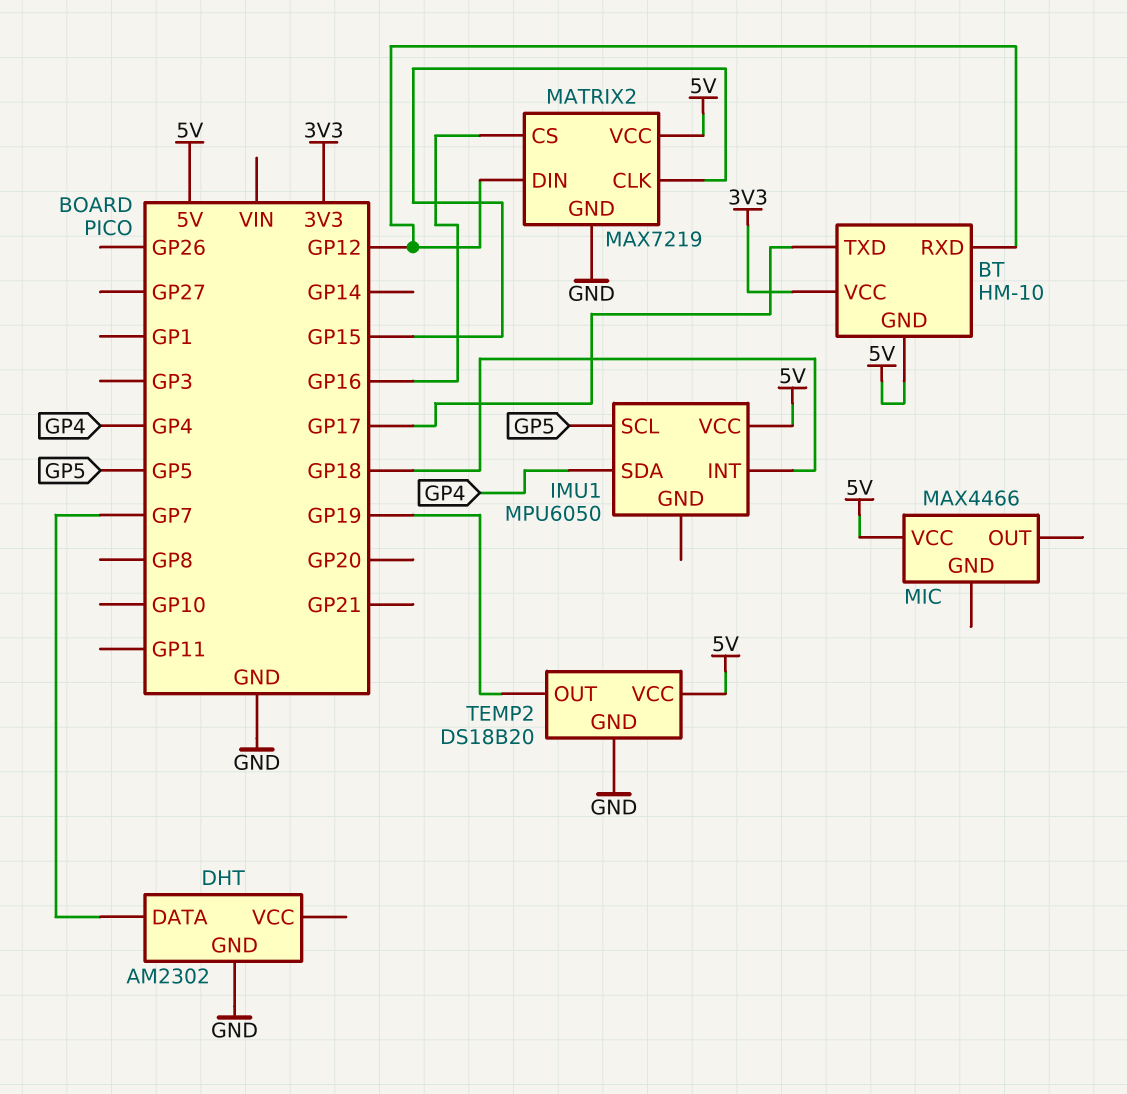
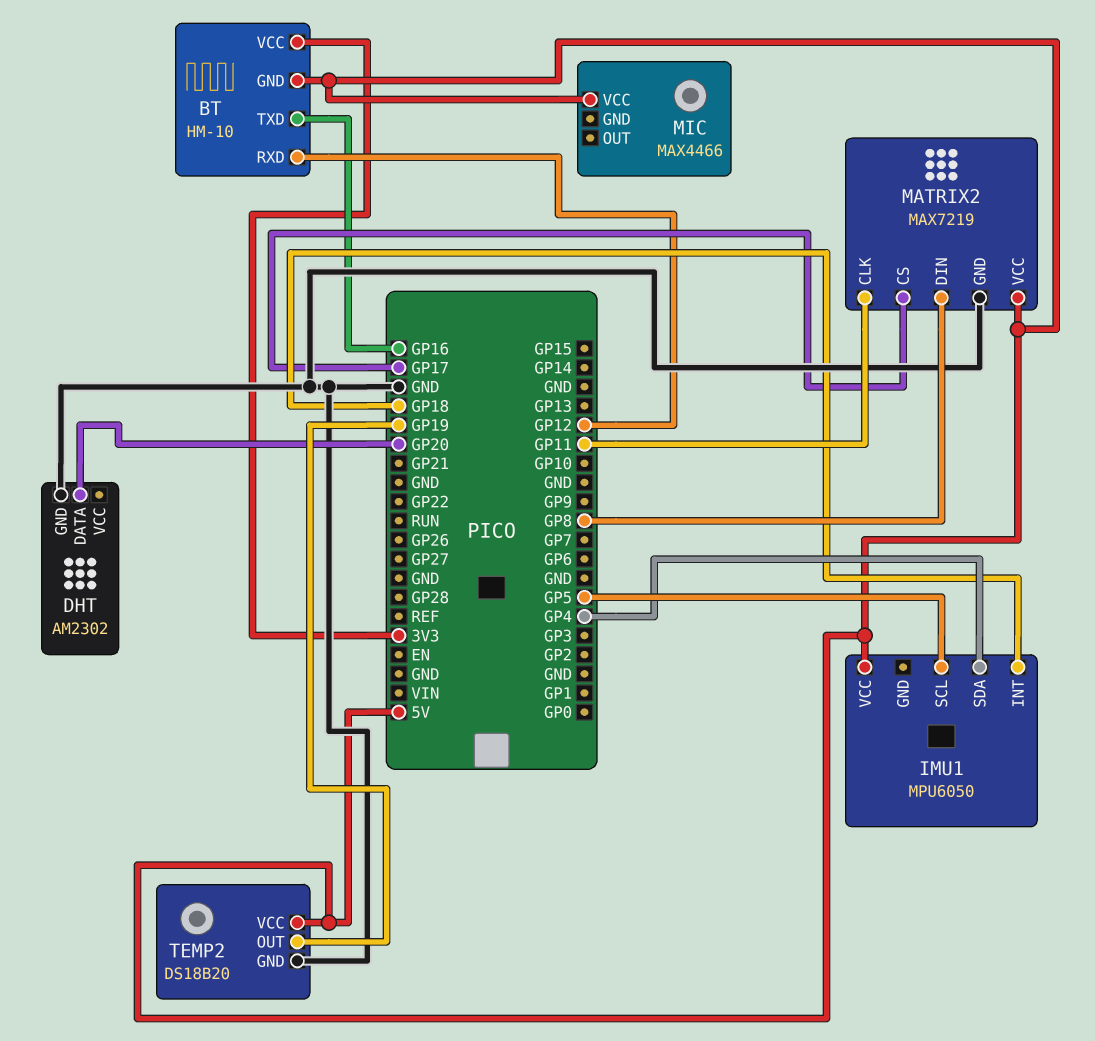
BT pin TXD: GP17 -> GP16
DHT pin DATA: GP7 -> GP20
MATRIX2 pin CLK: GP15 -> GP11
MATRIX2 pin CS: GP16 -> GP17
MATRIX2 pin DIN: GP12 -> GP8

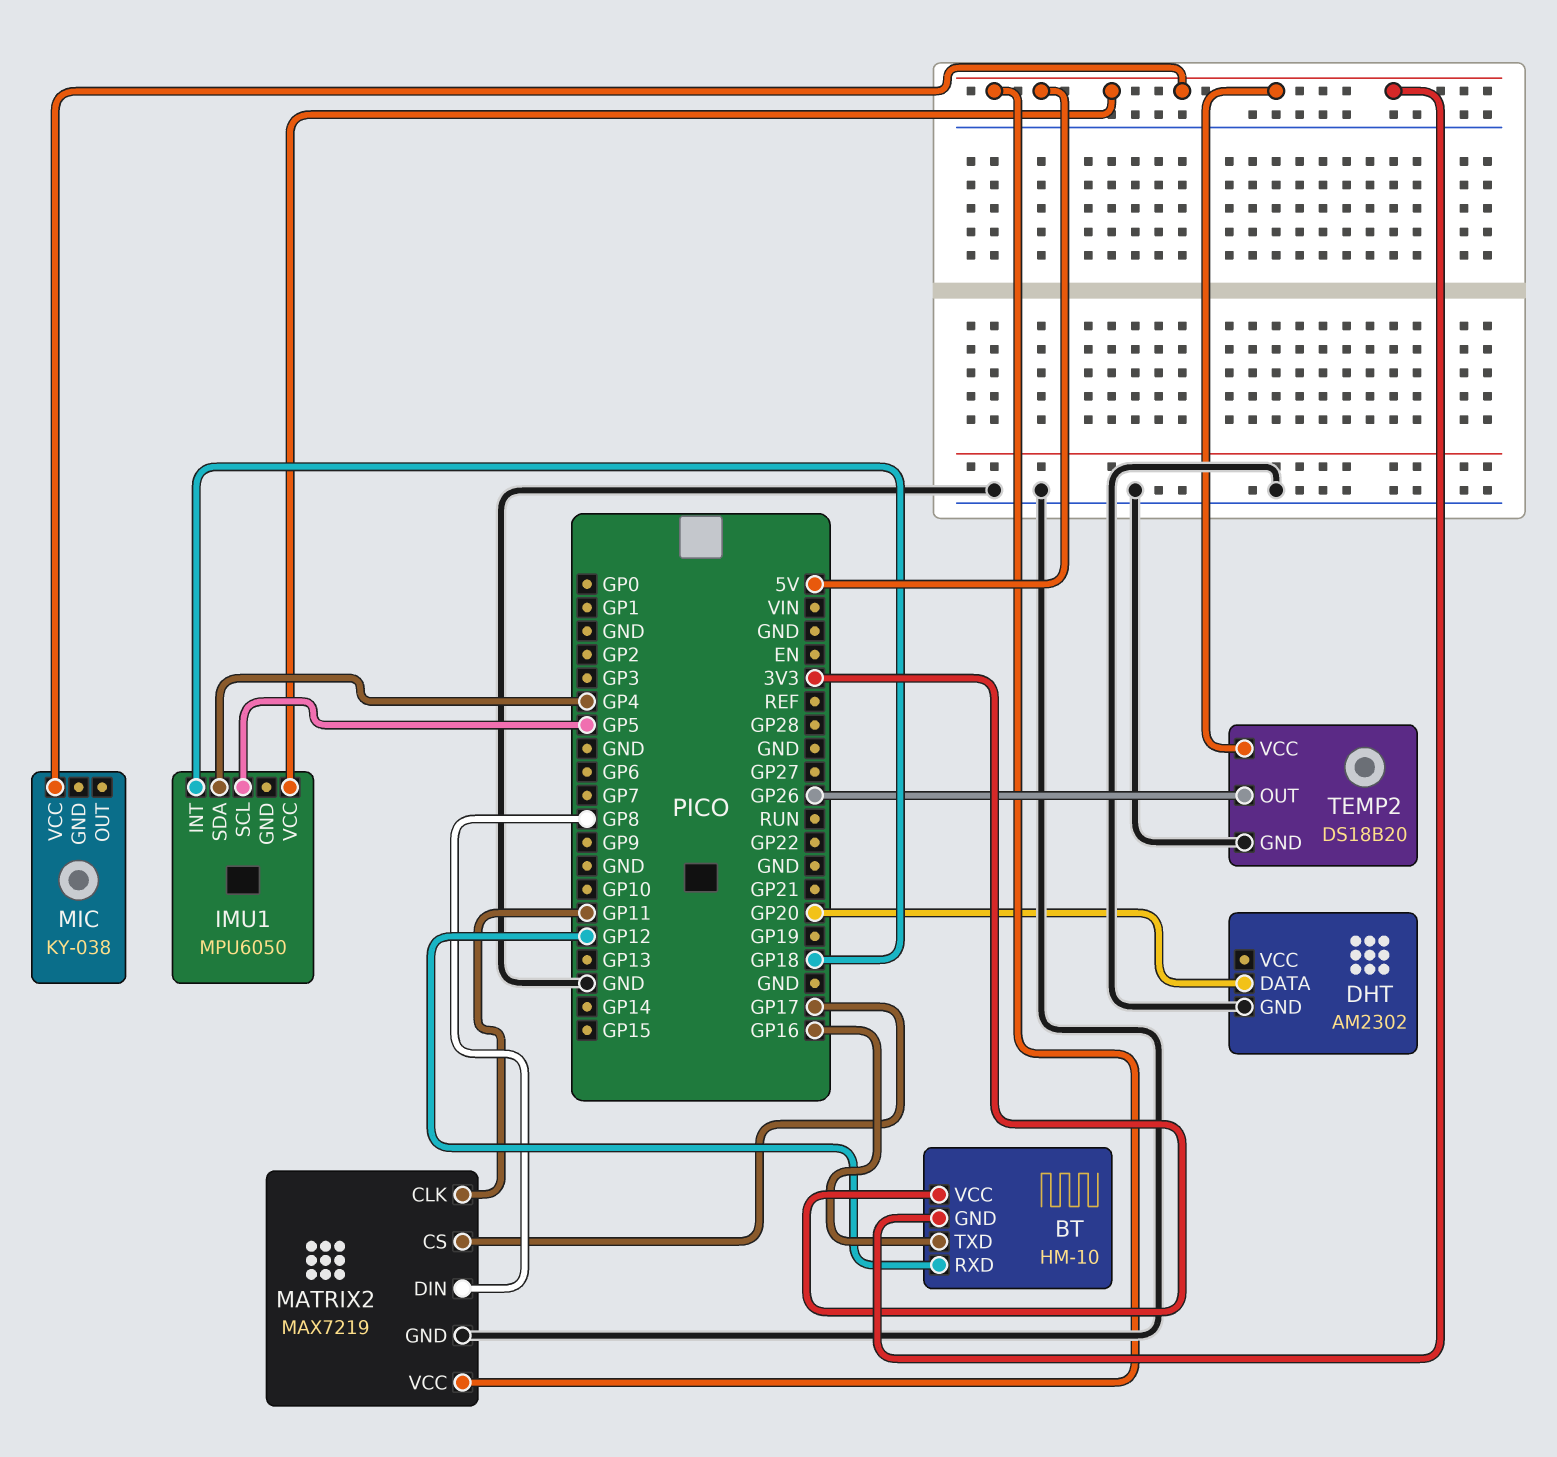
MIC: MAX4466 -> KY-038
TEMP2 pin OUT: GP19 -> GP26

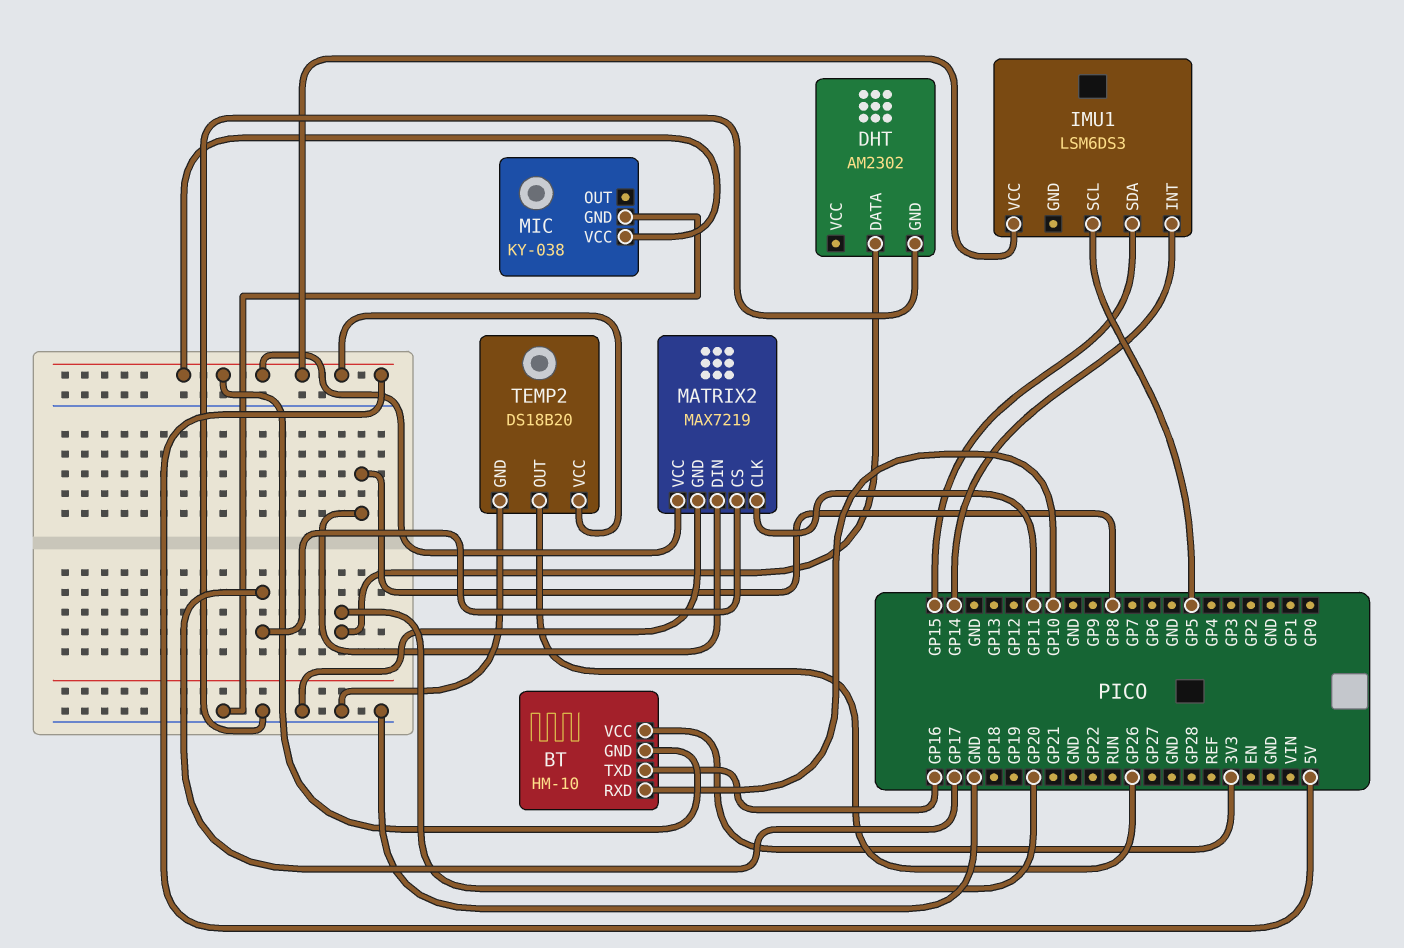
BT pin RXD: GP12 -> GP10
IMU1: MPU6050 -> LSM6DS3
IMU1 pin INT: GP18 -> GP14
IMU1 pin SDA: GP4 -> GP15
MIC pin GND: none -> GND

